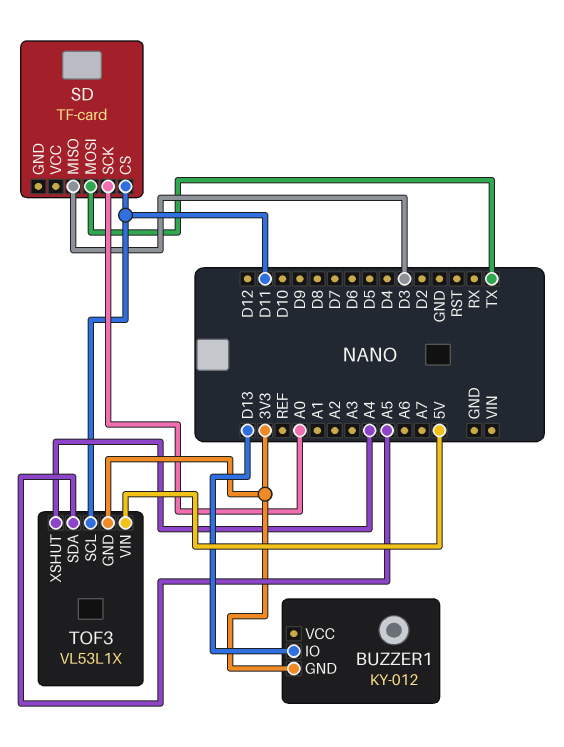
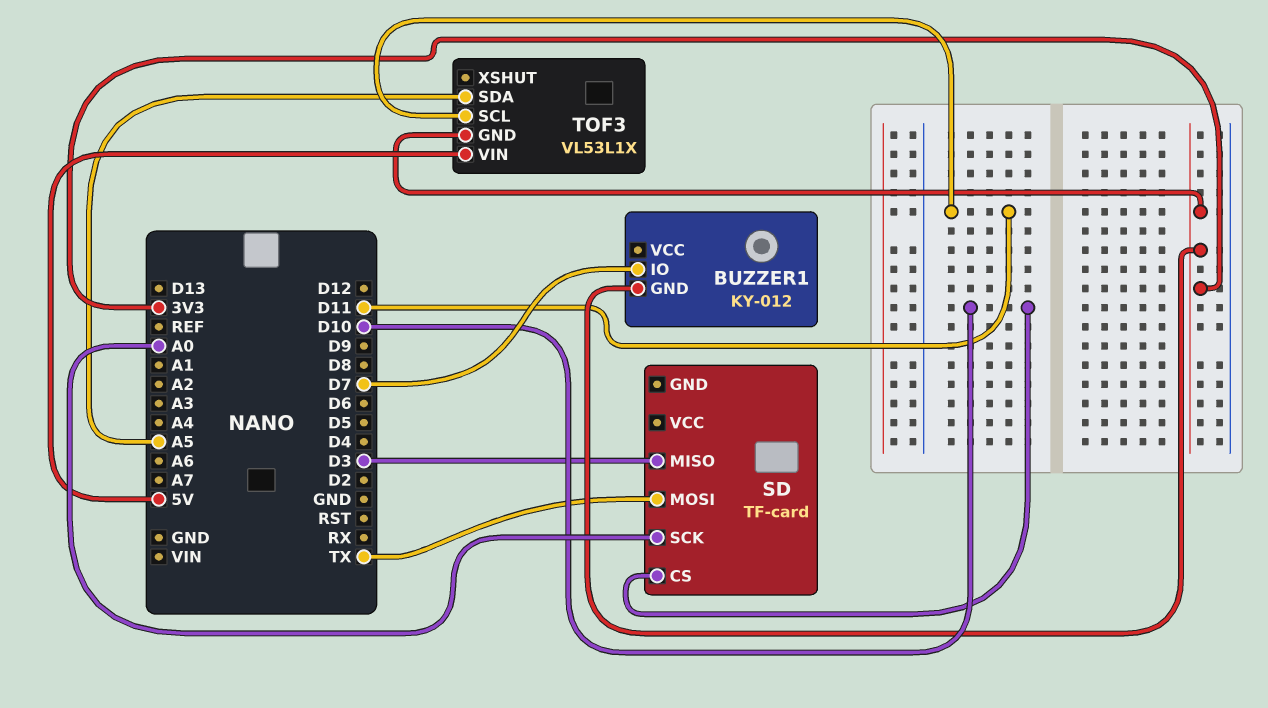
BUZZER1 pin IO: D13 -> D7
SD pin CS: D11 -> D10
TOF3 pin XSHUT: A4 -> none

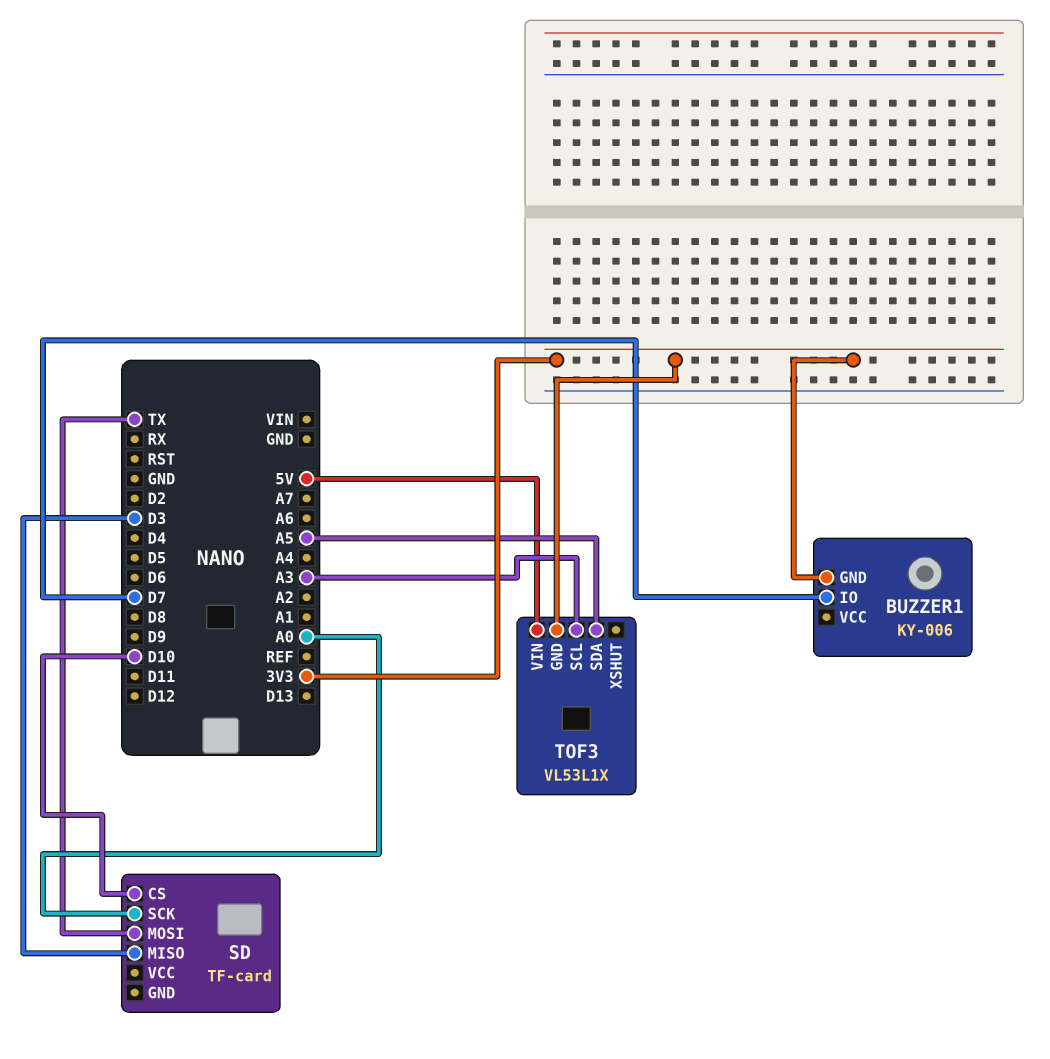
BUZZER1: KY-012 -> KY-006
TOF3 pin SCL: D11 -> A3

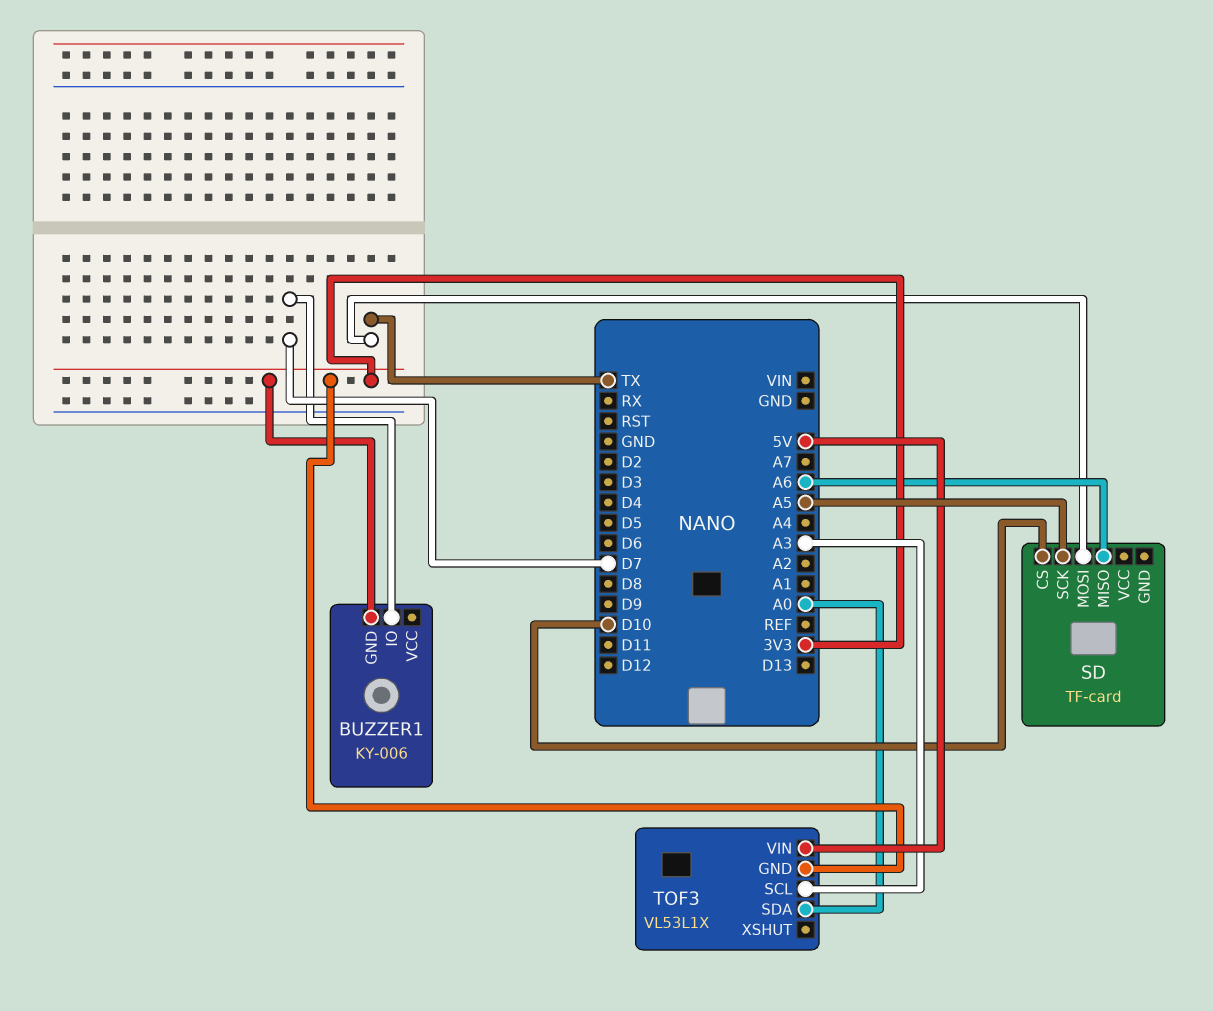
SD pin MISO: D3 -> A6
SD pin SCK: A0 -> A5
TOF3 pin SDA: A5 -> A0

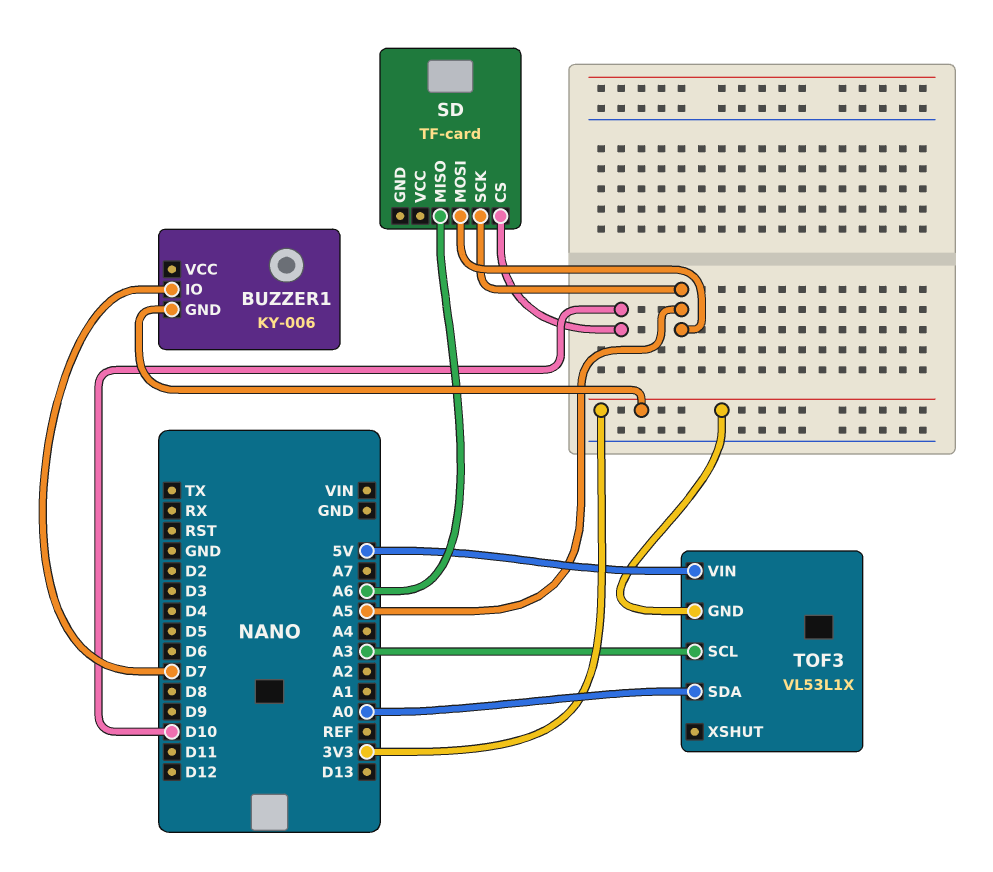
SD pin MOSI: TX -> A5

